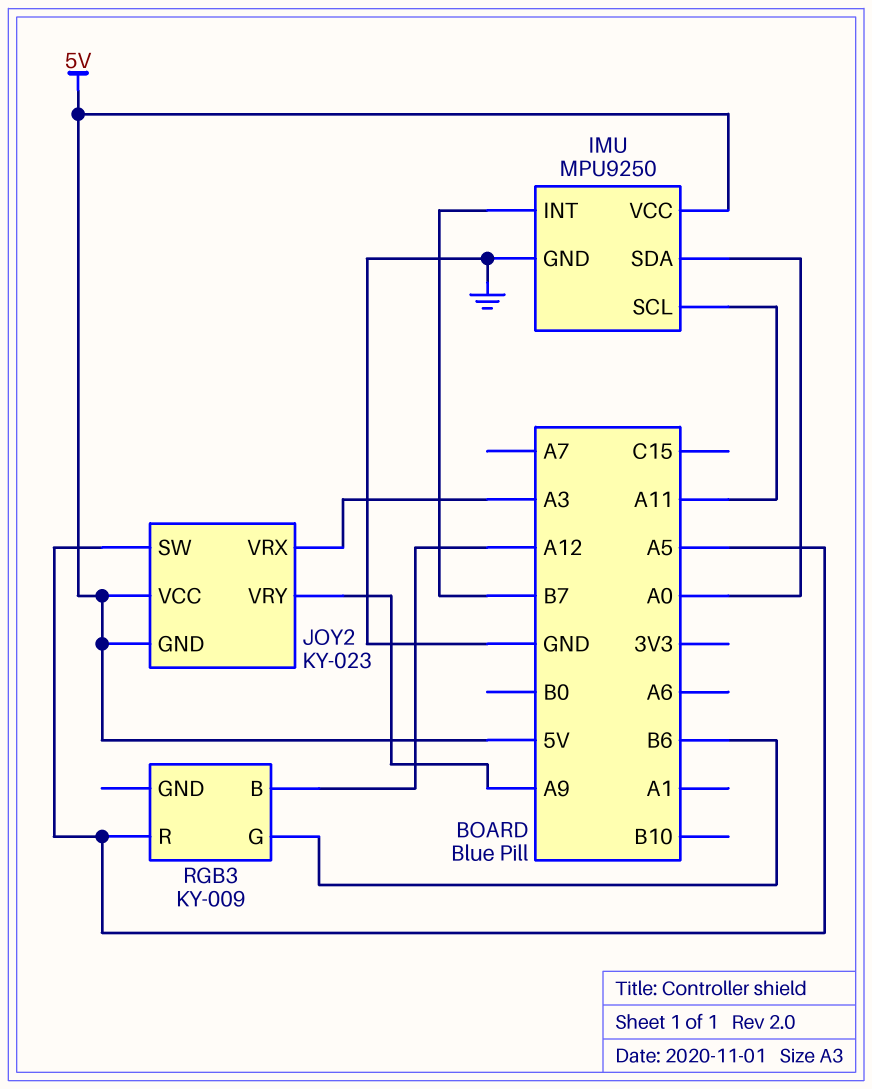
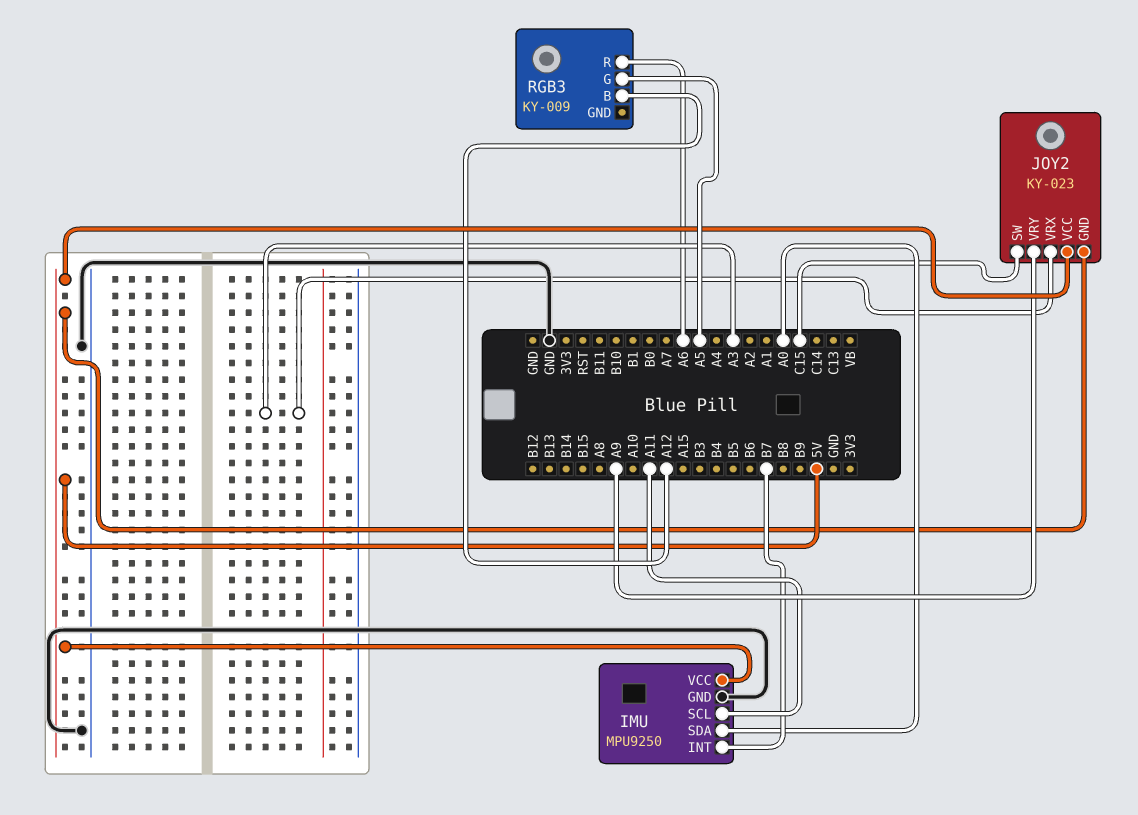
JOY2 pin SW: A5 -> C15
RGB3 pin G: B6 -> A5
RGB3 pin R: A5 -> A6

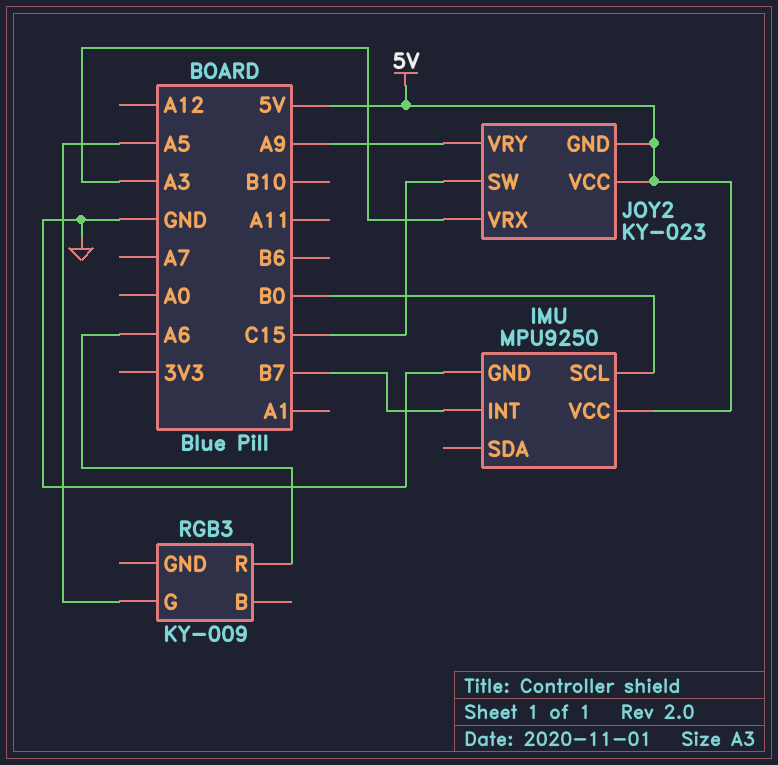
IMU pin SCL: A11 -> B0
IMU pin SDA: A0 -> none
RGB3 pin B: A12 -> none

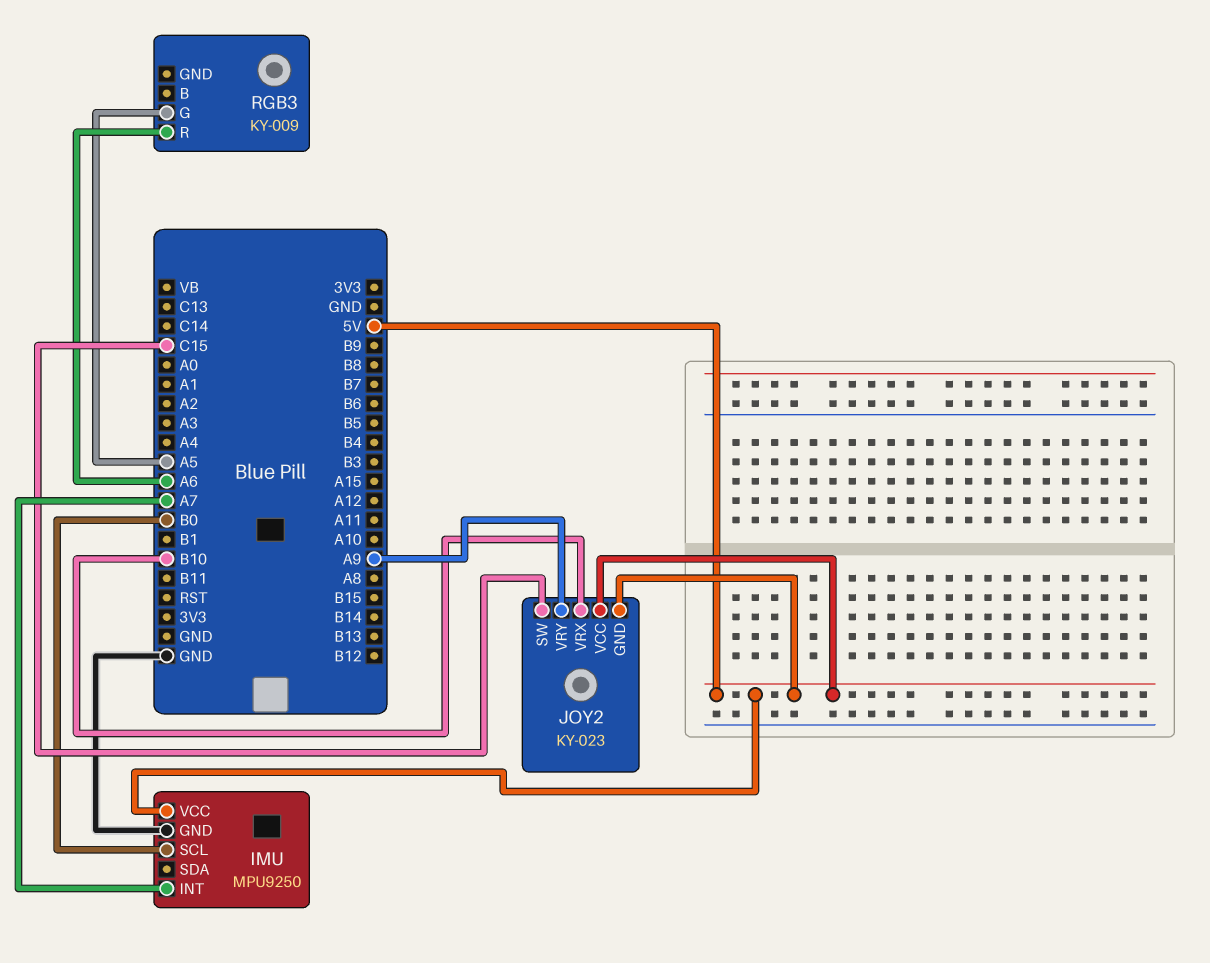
IMU pin INT: B7 -> A7
JOY2 pin VRX: A3 -> B10

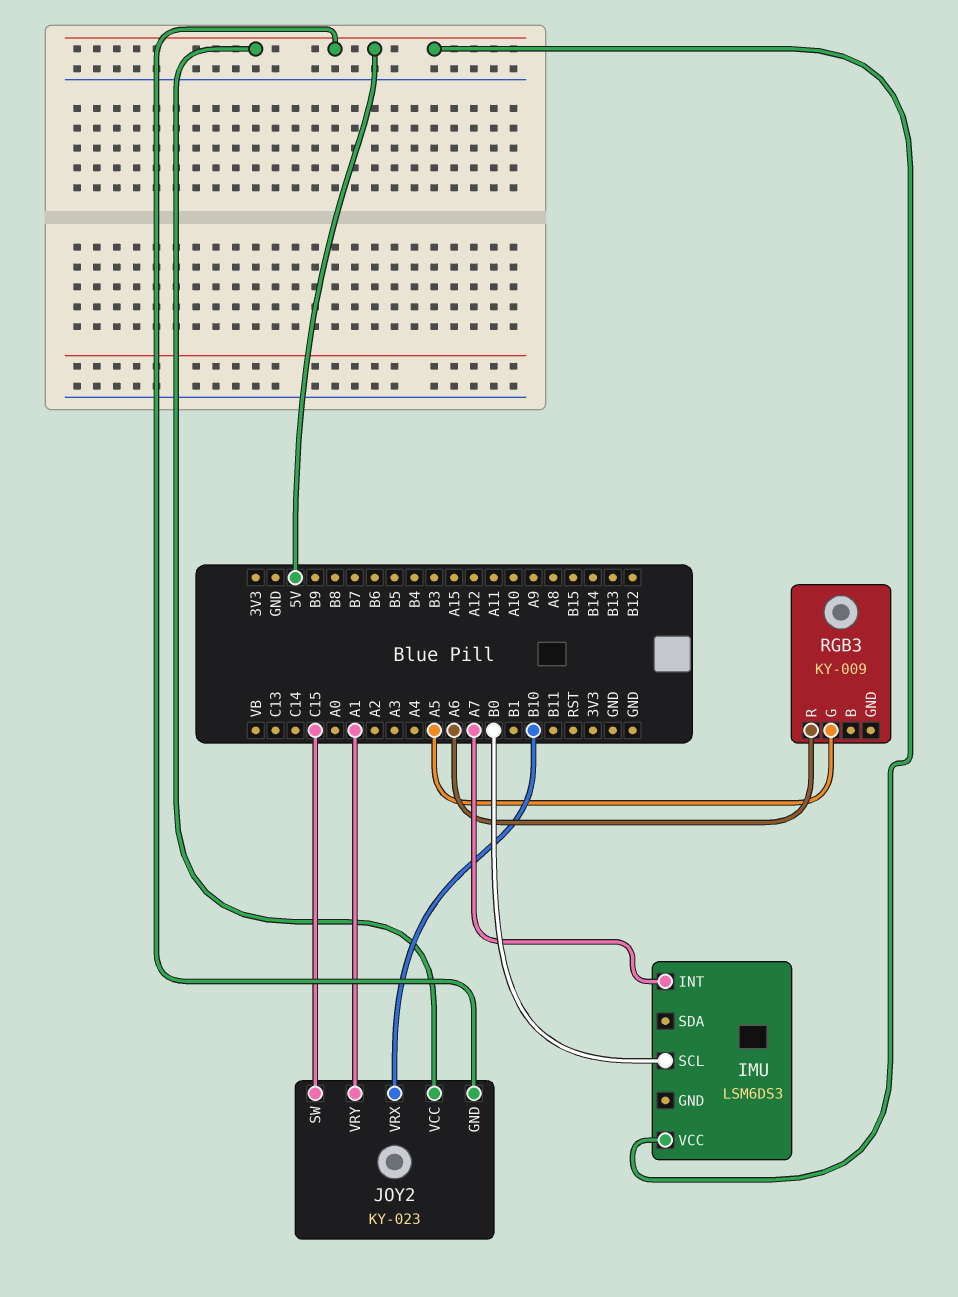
IMU: MPU9250 -> LSM6DS3
IMU pin GND: GND -> none
JOY2 pin VRY: A9 -> A1

